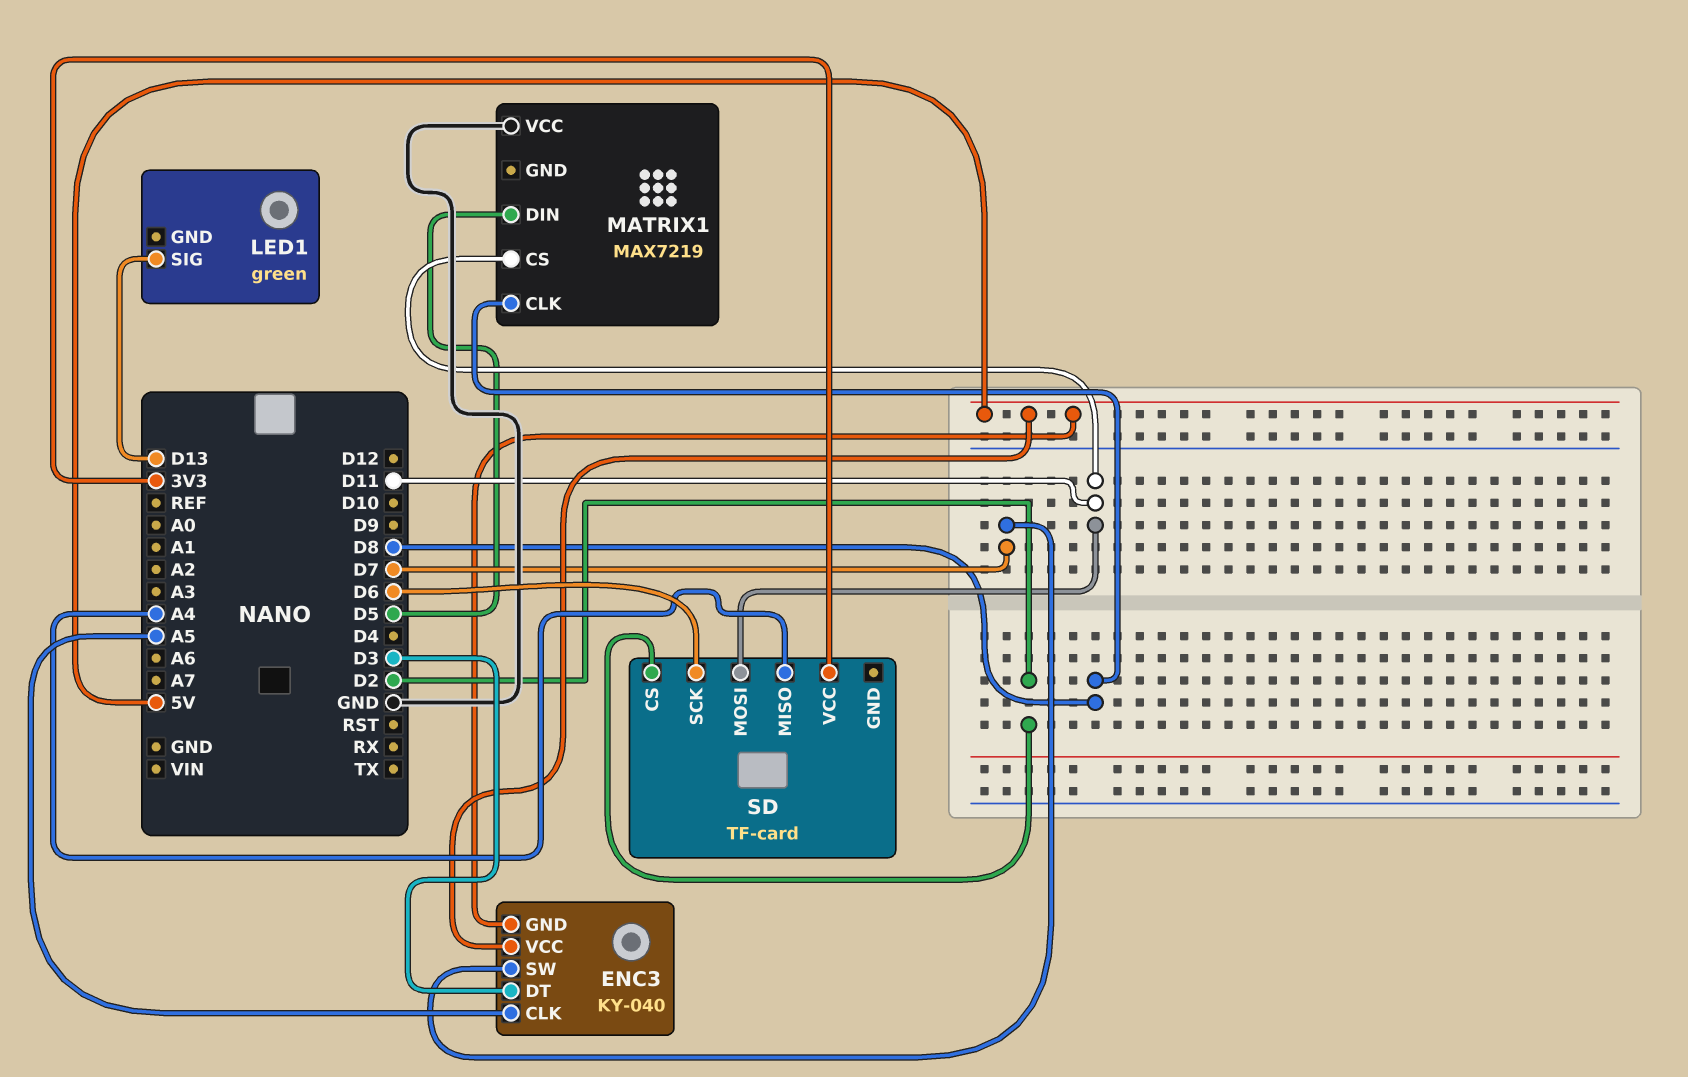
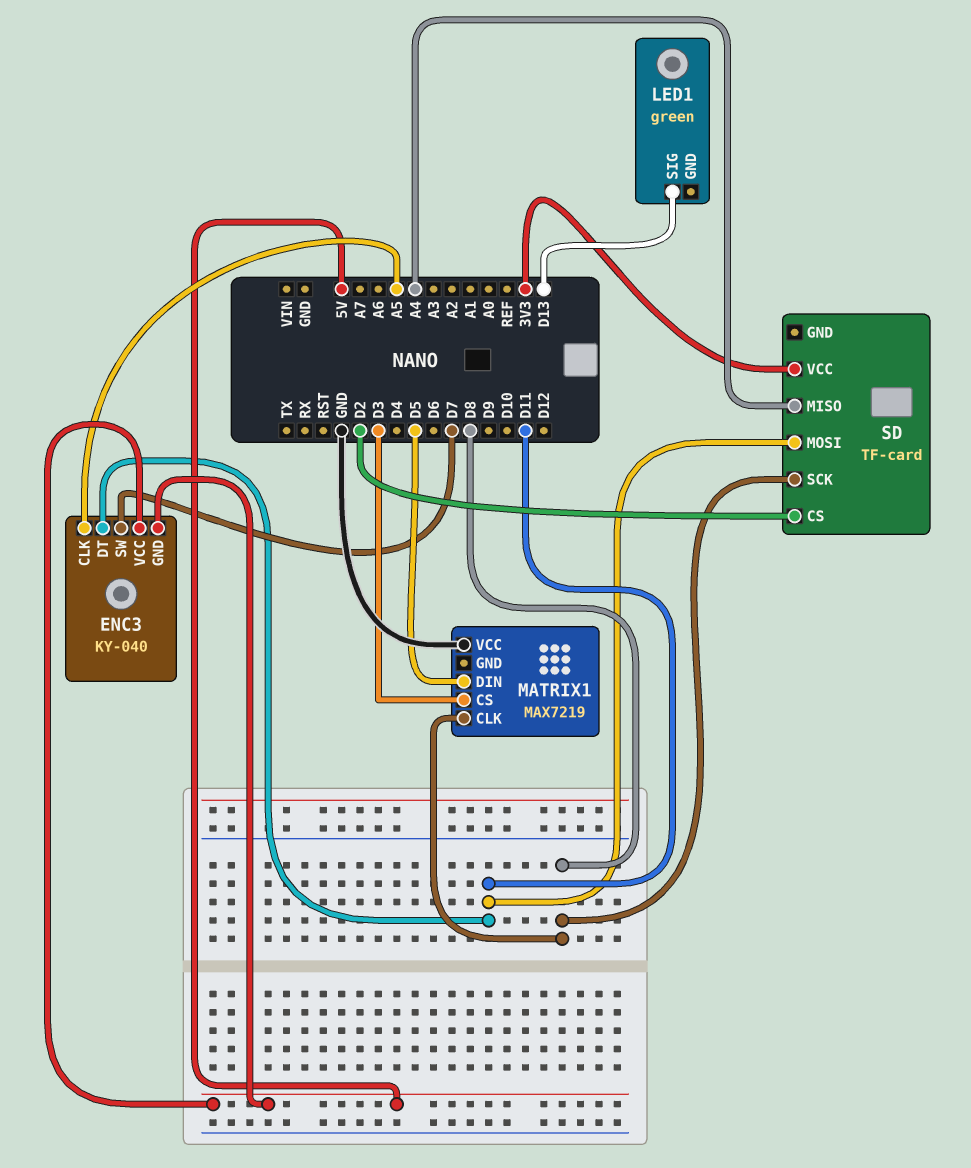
ENC3 pin DT: D3 -> D11
MATRIX1 pin CS: D11 -> D3
SD pin SCK: D6 -> D8

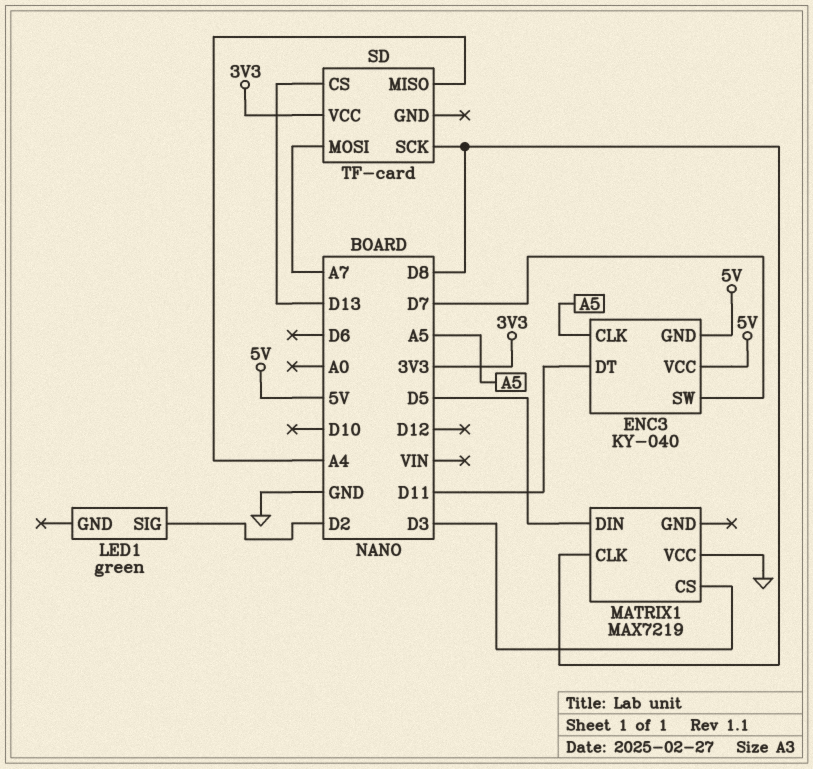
LED1 pin SIG: D13 -> D2
SD pin CS: D2 -> D13
SD pin MOSI: D11 -> A7

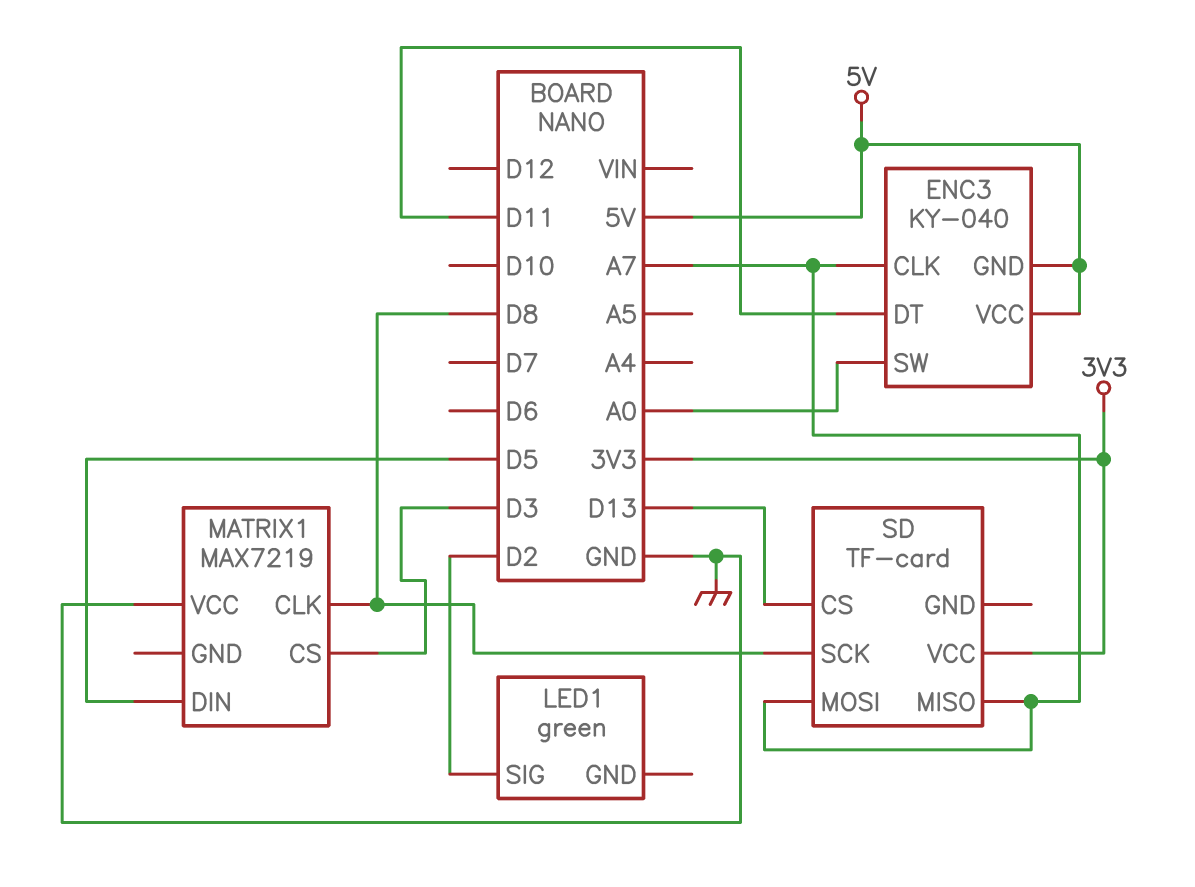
ENC3 pin CLK: A5 -> A7
ENC3 pin SW: D7 -> A0
SD pin MISO: A4 -> A7

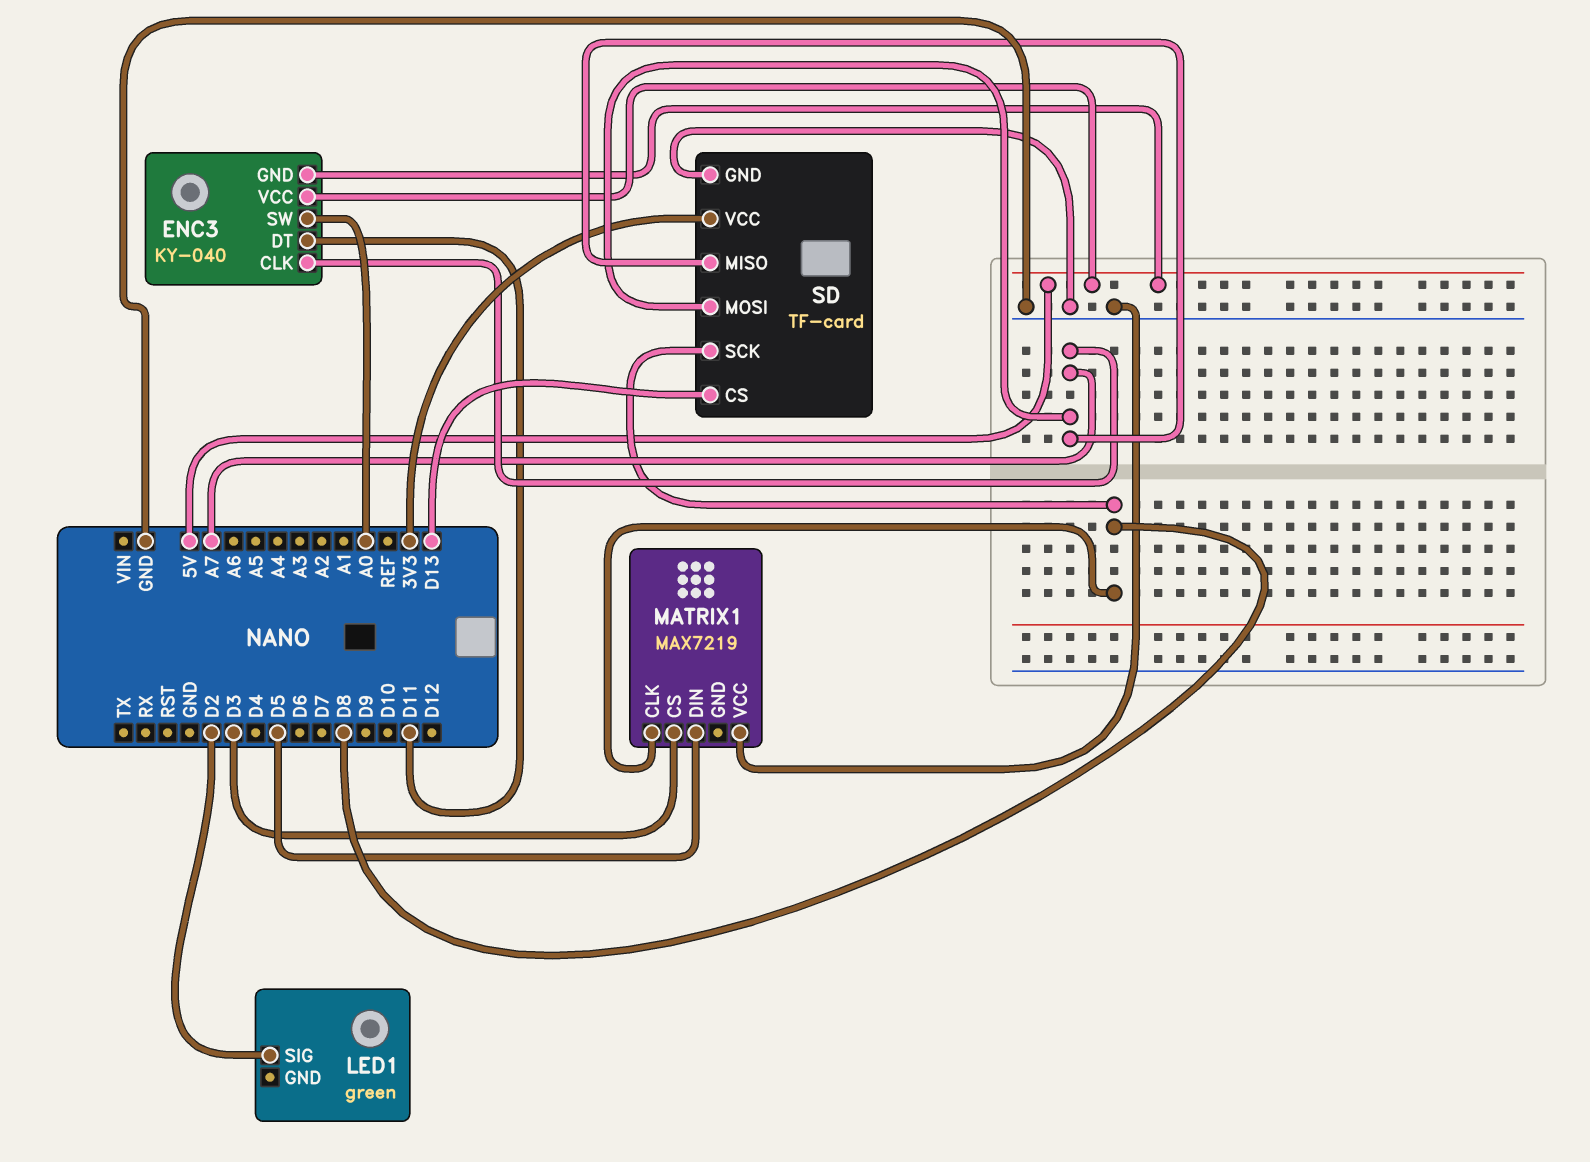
SD pin GND: none -> GND

